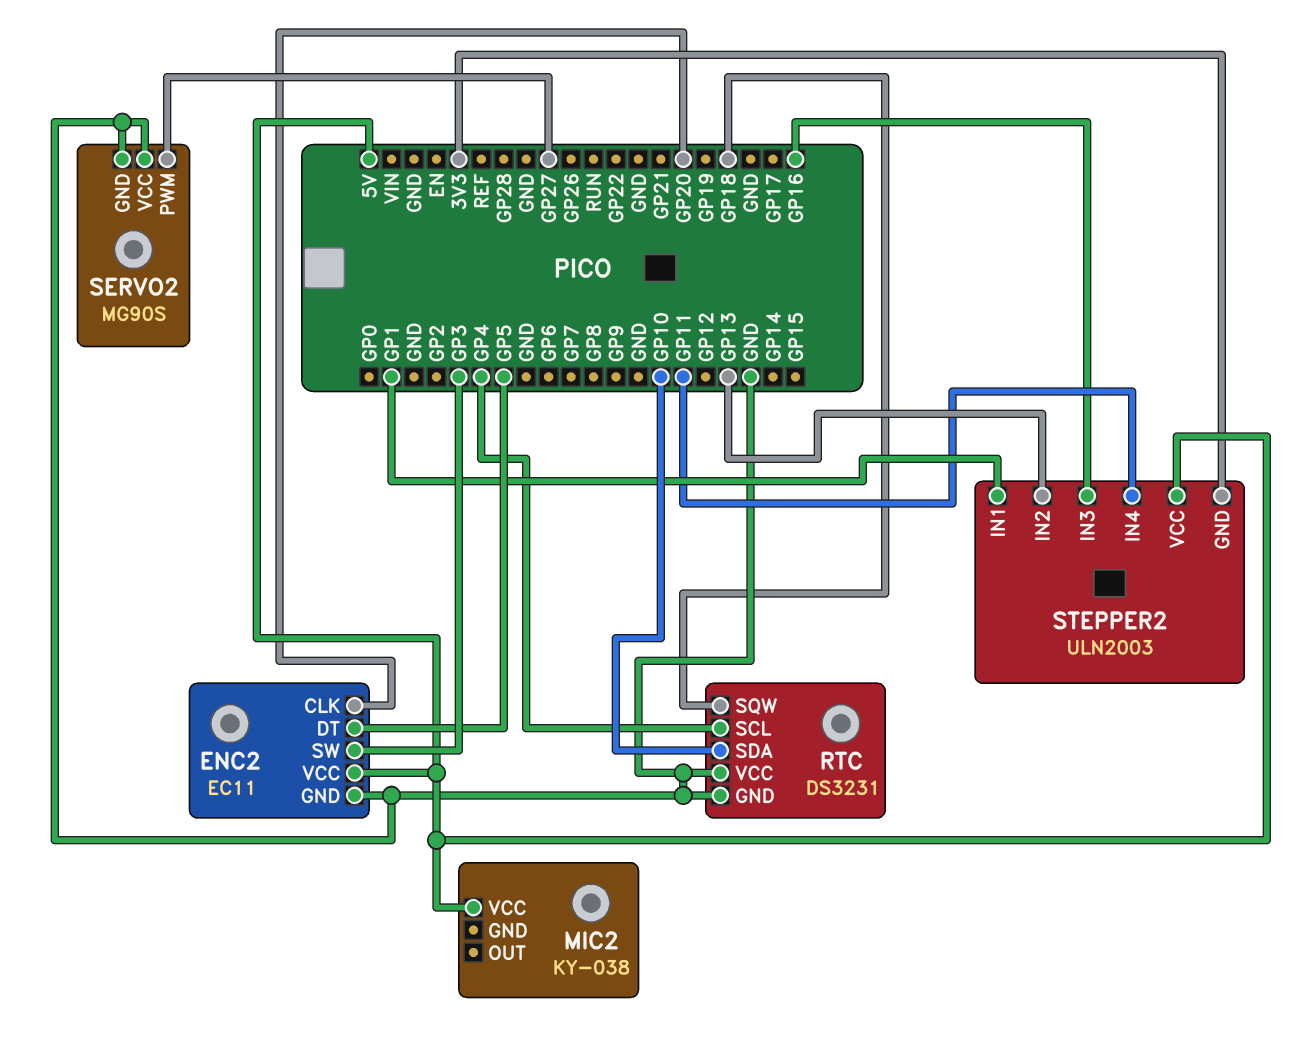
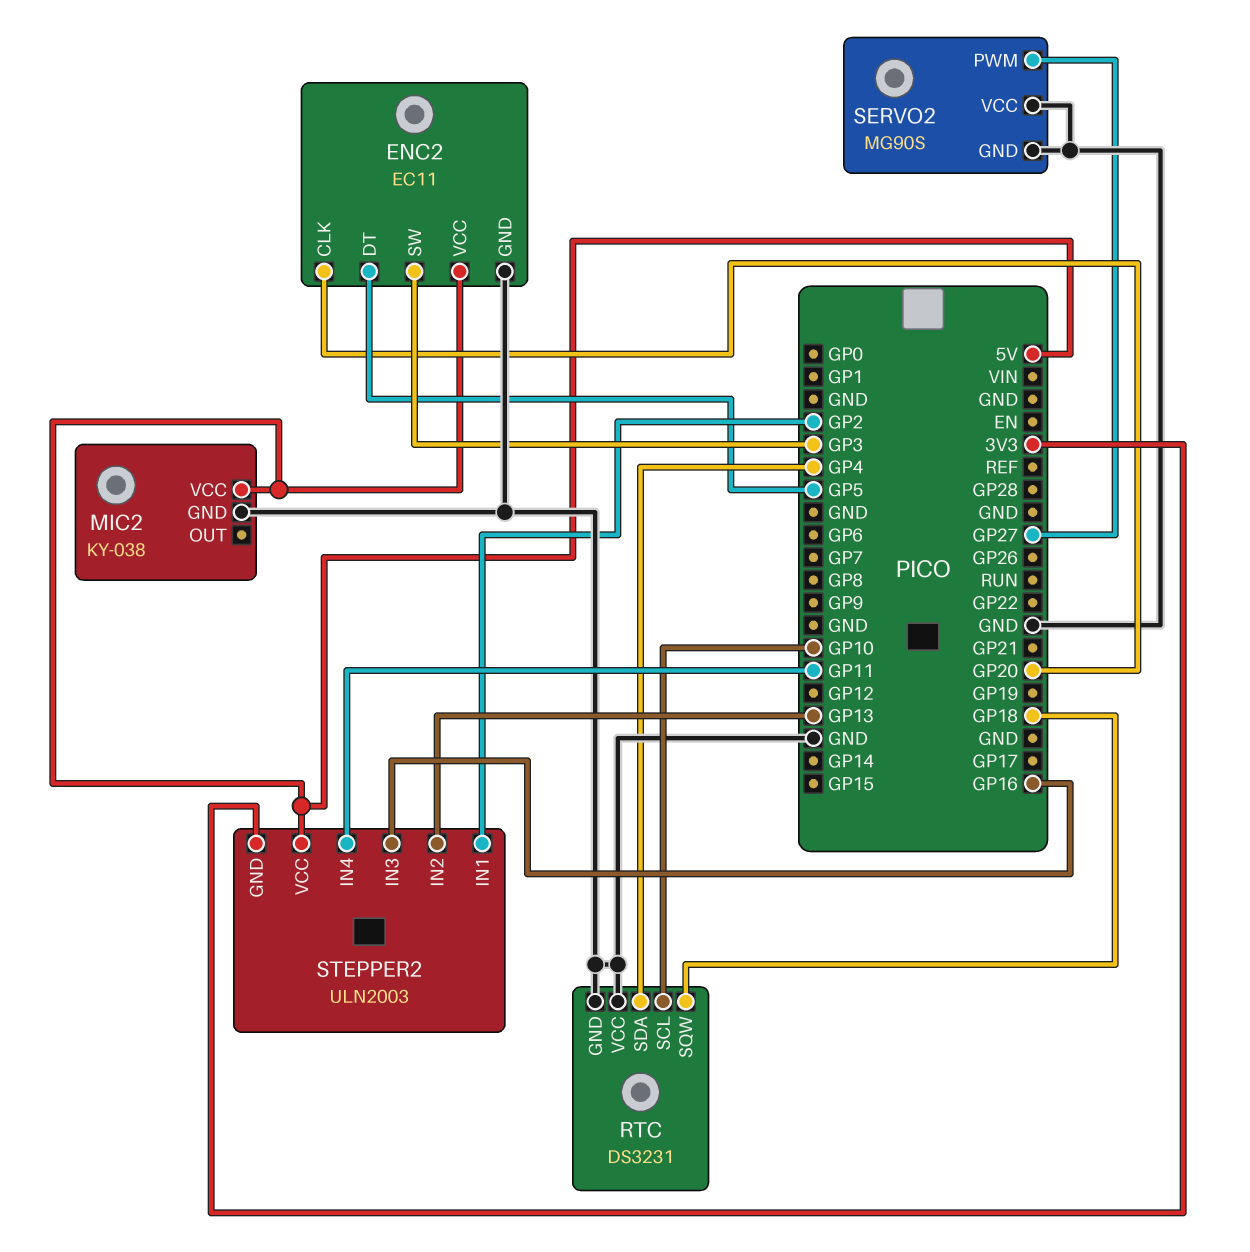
MIC2 pin GND: none -> GND
RTC pin SCL: GP4 -> GP10
RTC pin SDA: GP10 -> GP4
STEPPER2 pin IN1: GP1 -> GP2

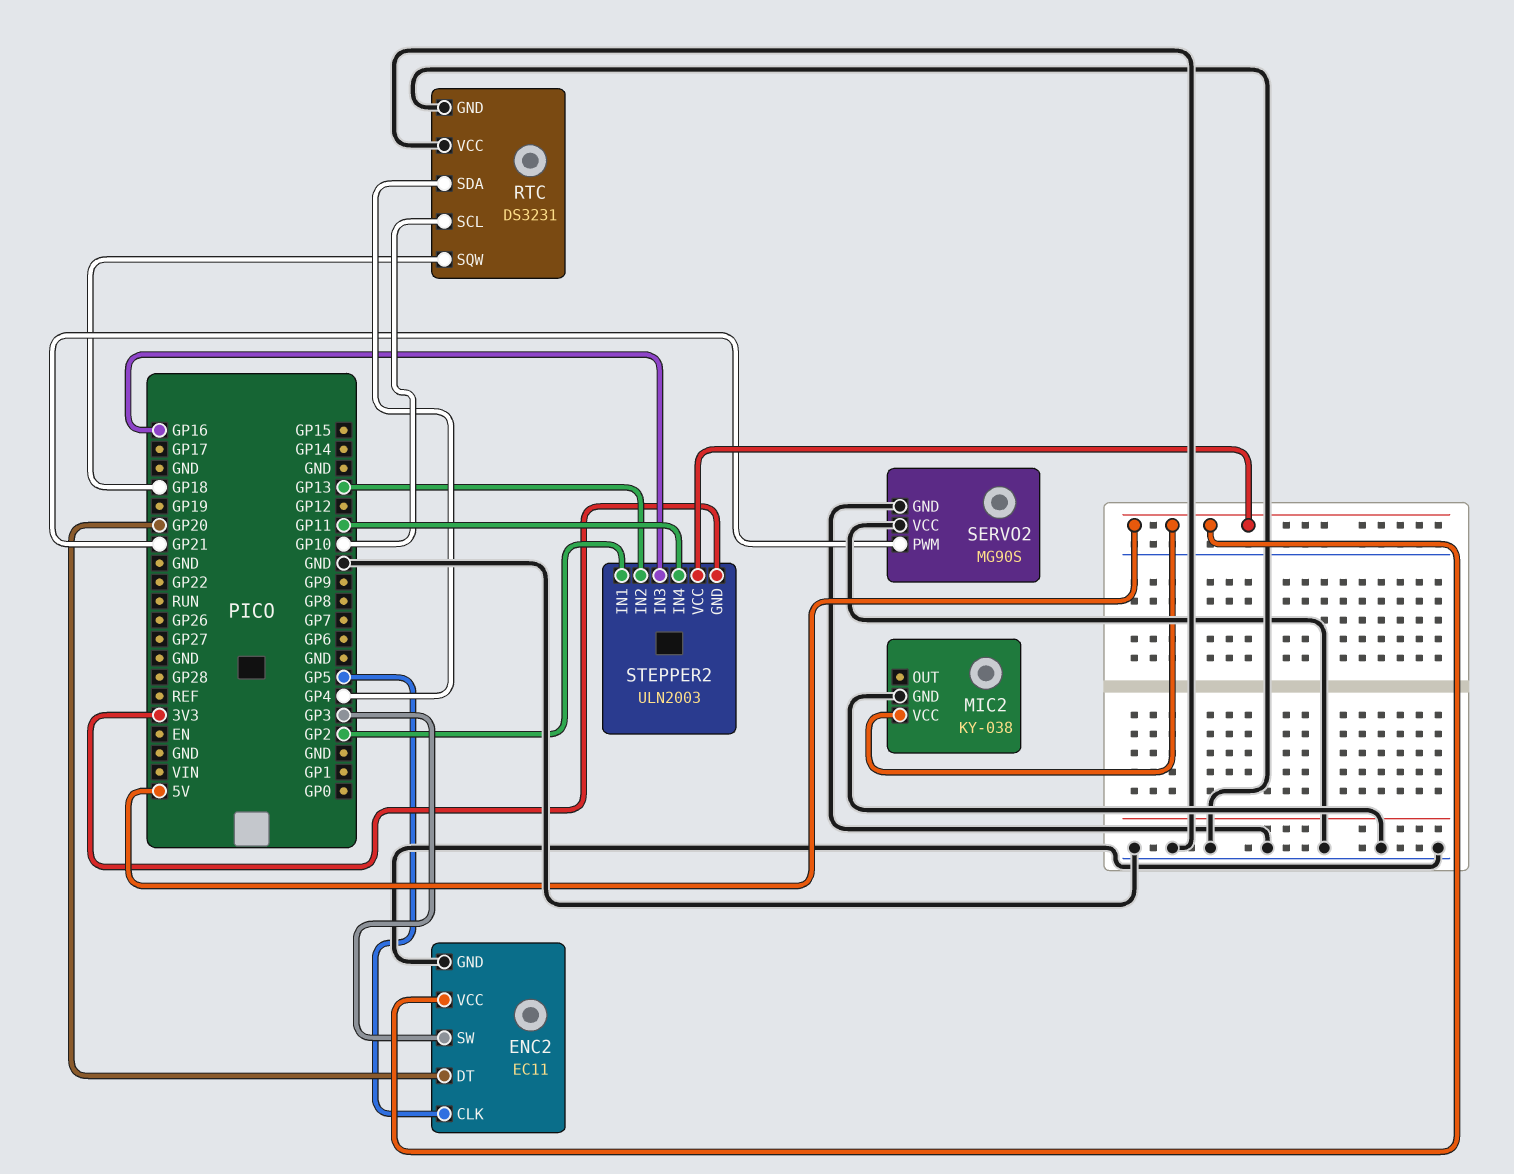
ENC2 pin CLK: GP20 -> GP5
ENC2 pin DT: GP5 -> GP20
SERVO2 pin PWM: GP27 -> GP21

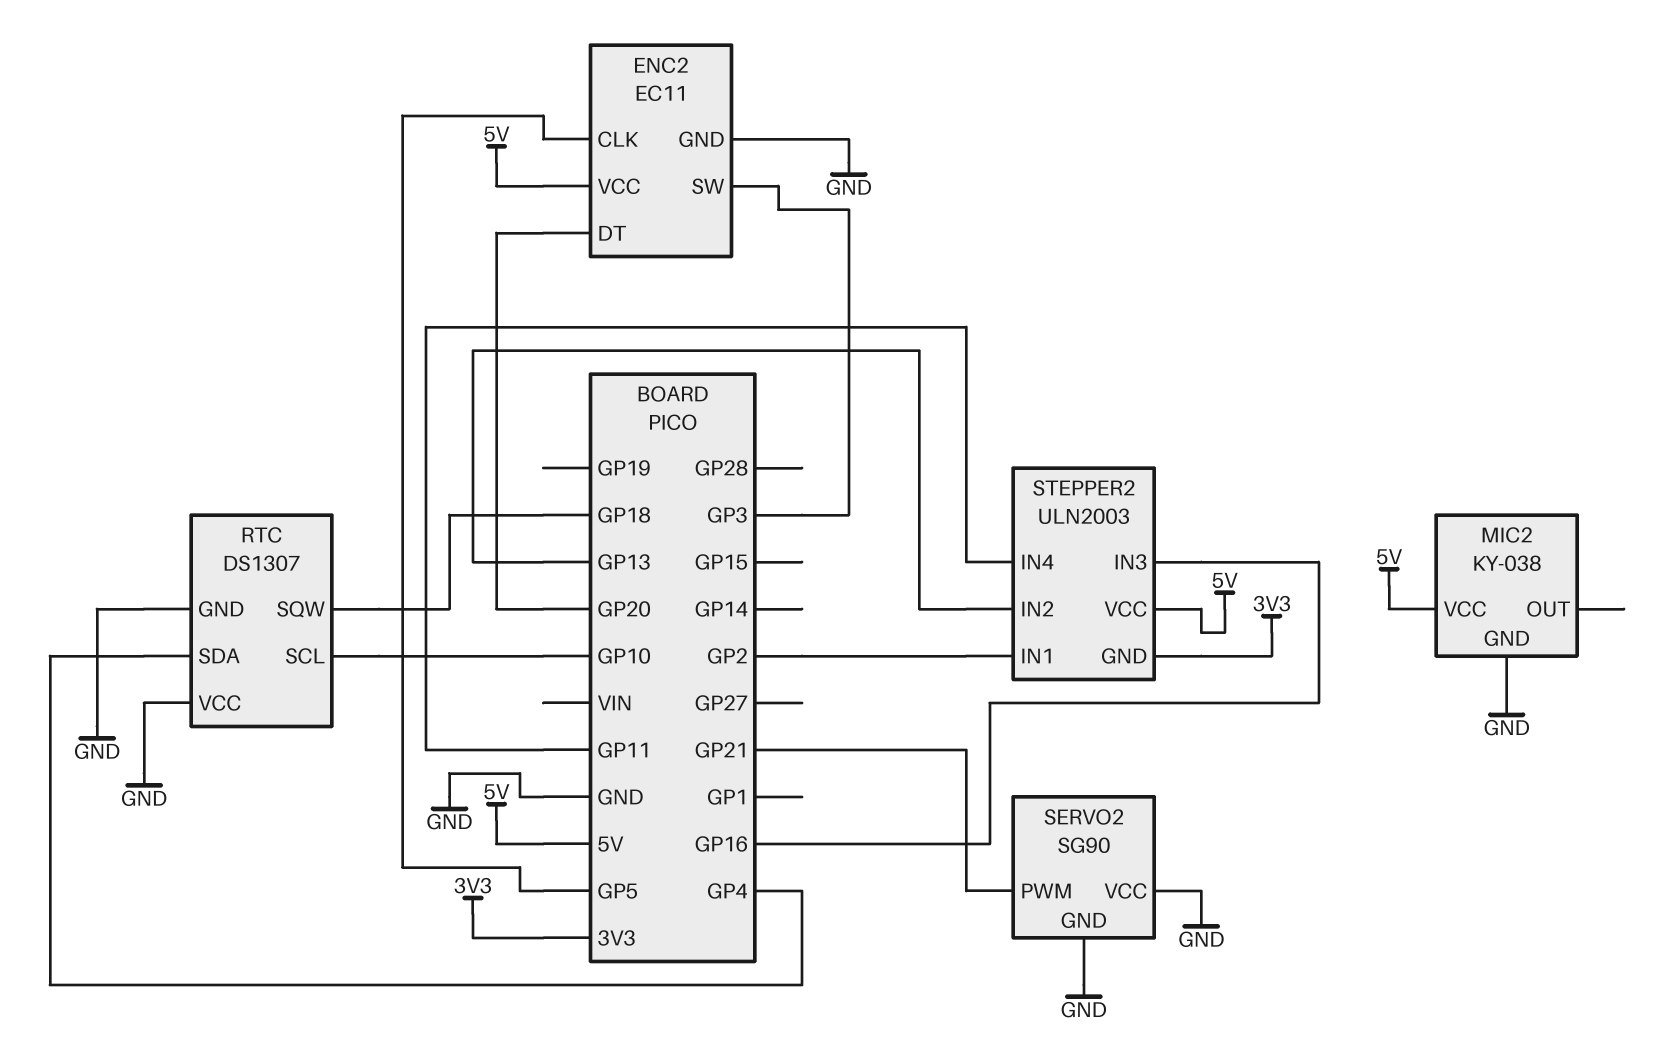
RTC: DS3231 -> DS1307
SERVO2: MG90S -> SG90

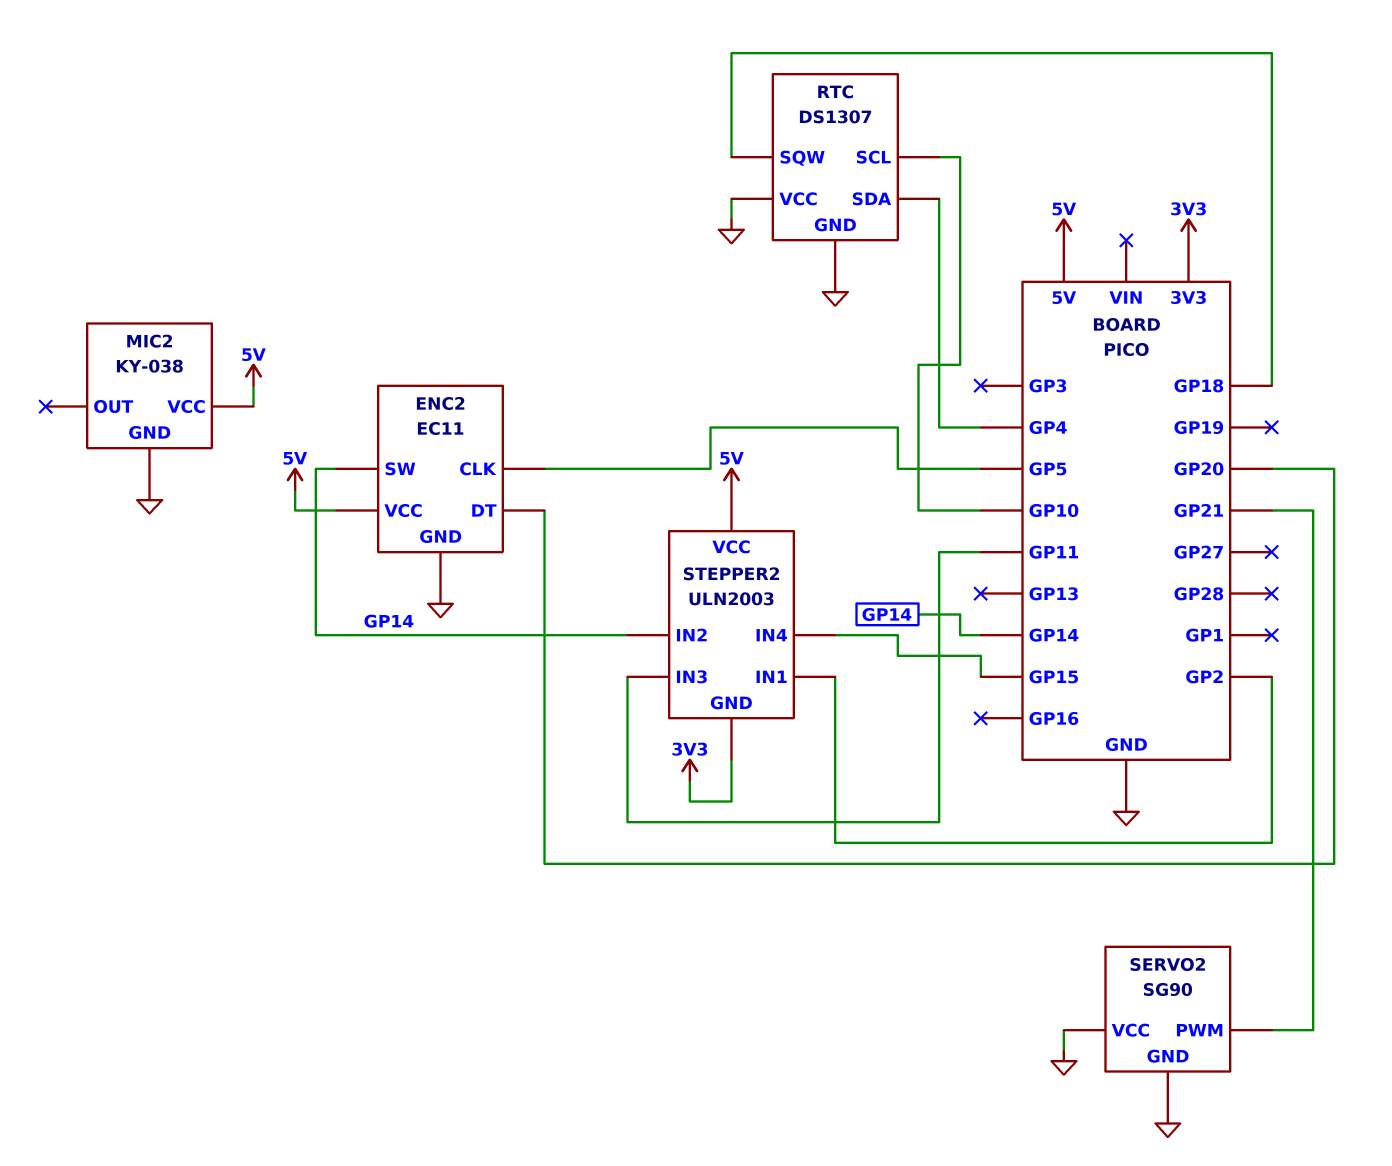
ENC2 pin SW: GP3 -> GP14
STEPPER2 pin IN2: GP13 -> GP14
STEPPER2 pin IN3: GP16 -> GP11
STEPPER2 pin IN4: GP11 -> GP15

